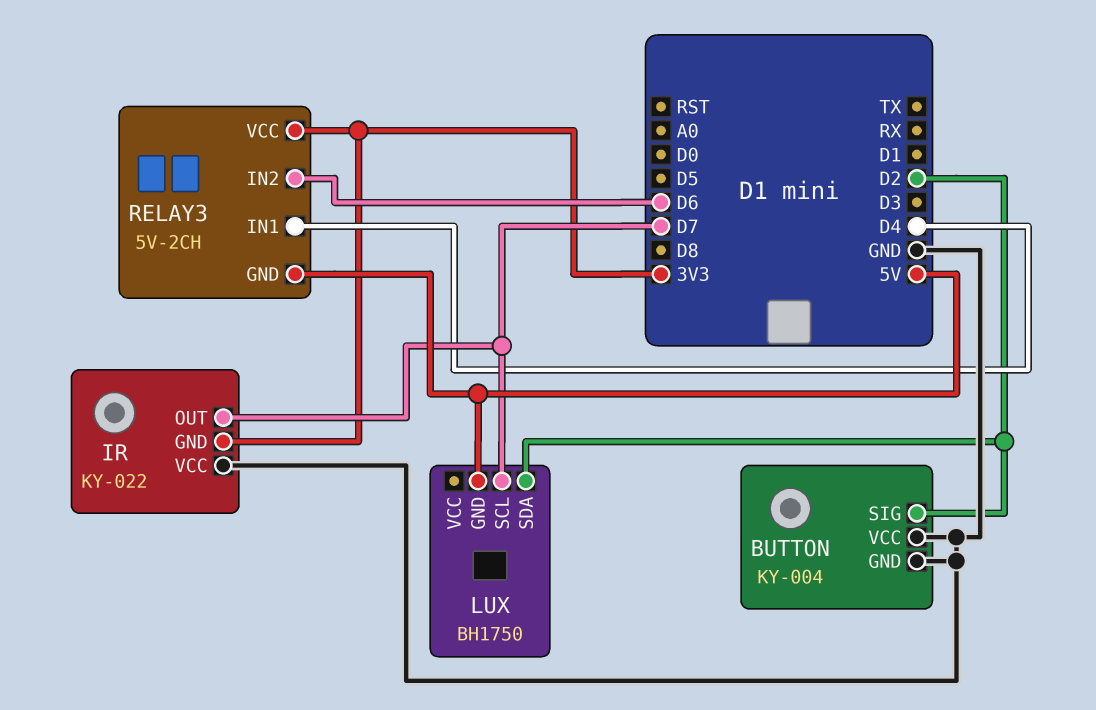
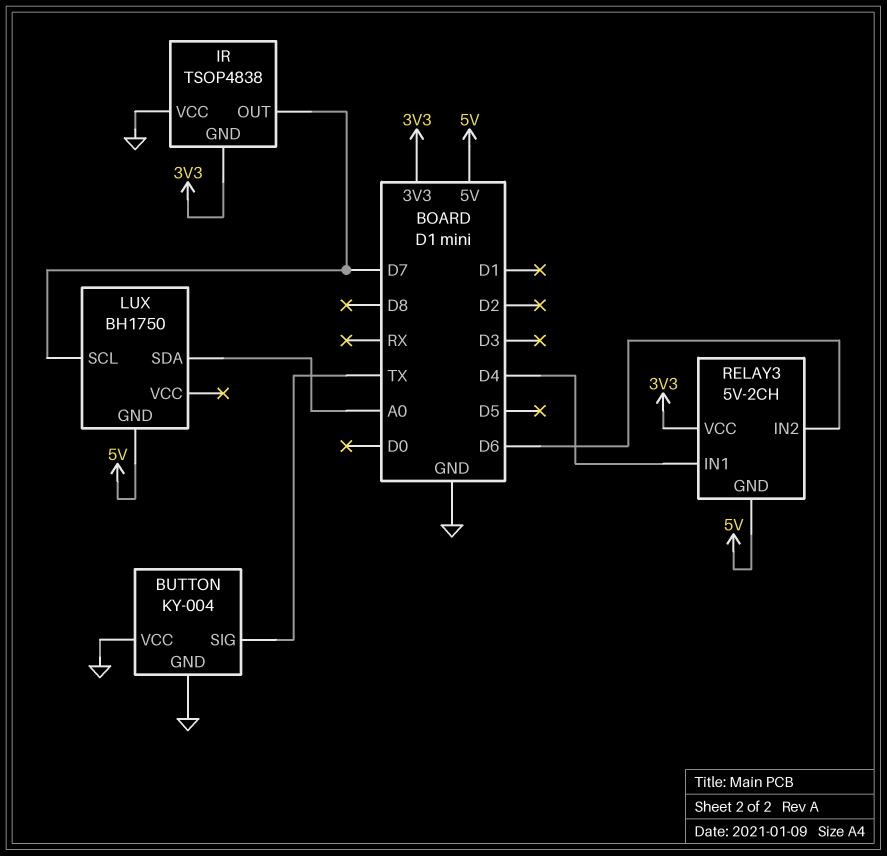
BUTTON pin SIG: D2 -> TX
IR: KY-022 -> TSOP4838
LUX pin SDA: D2 -> A0

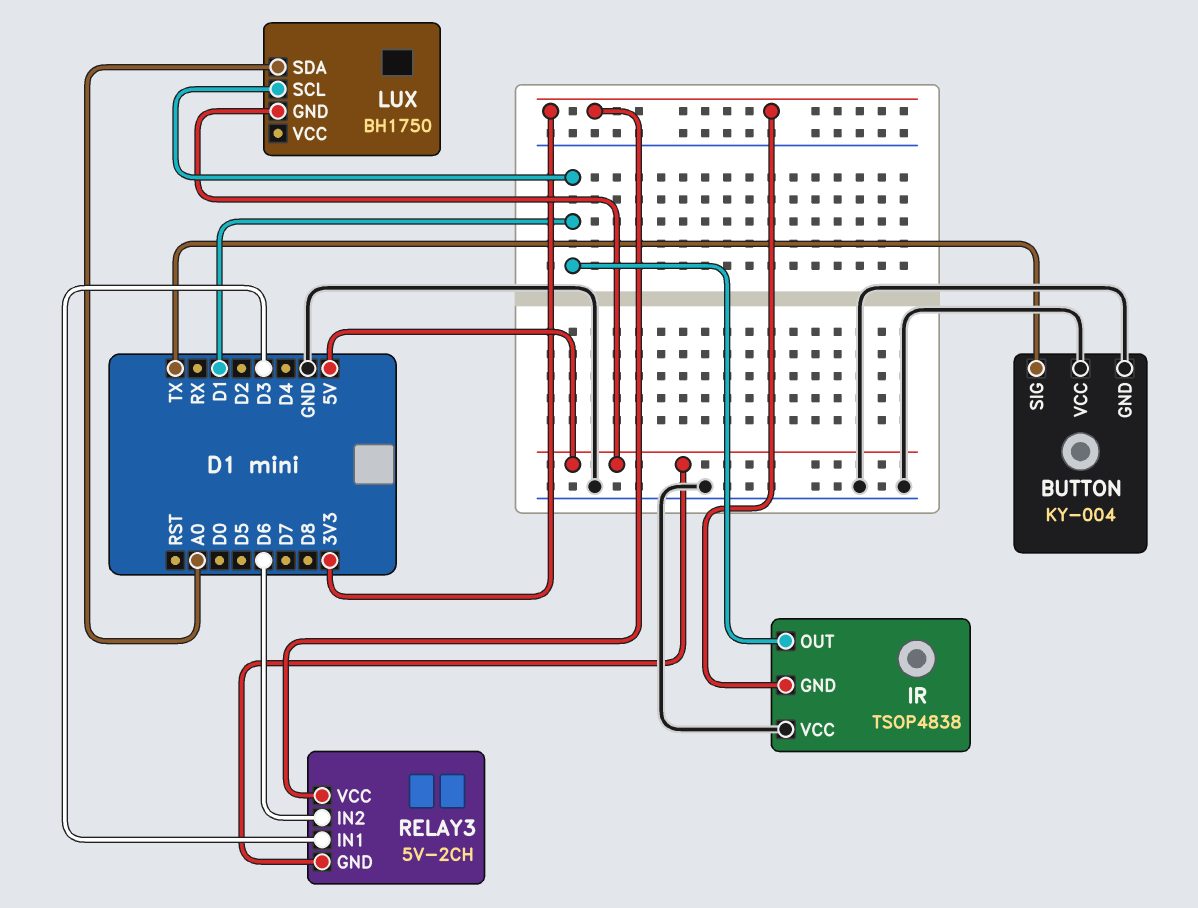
IR pin OUT: D7 -> D1
LUX pin SCL: D7 -> D1
RELAY3 pin IN1: D4 -> D3

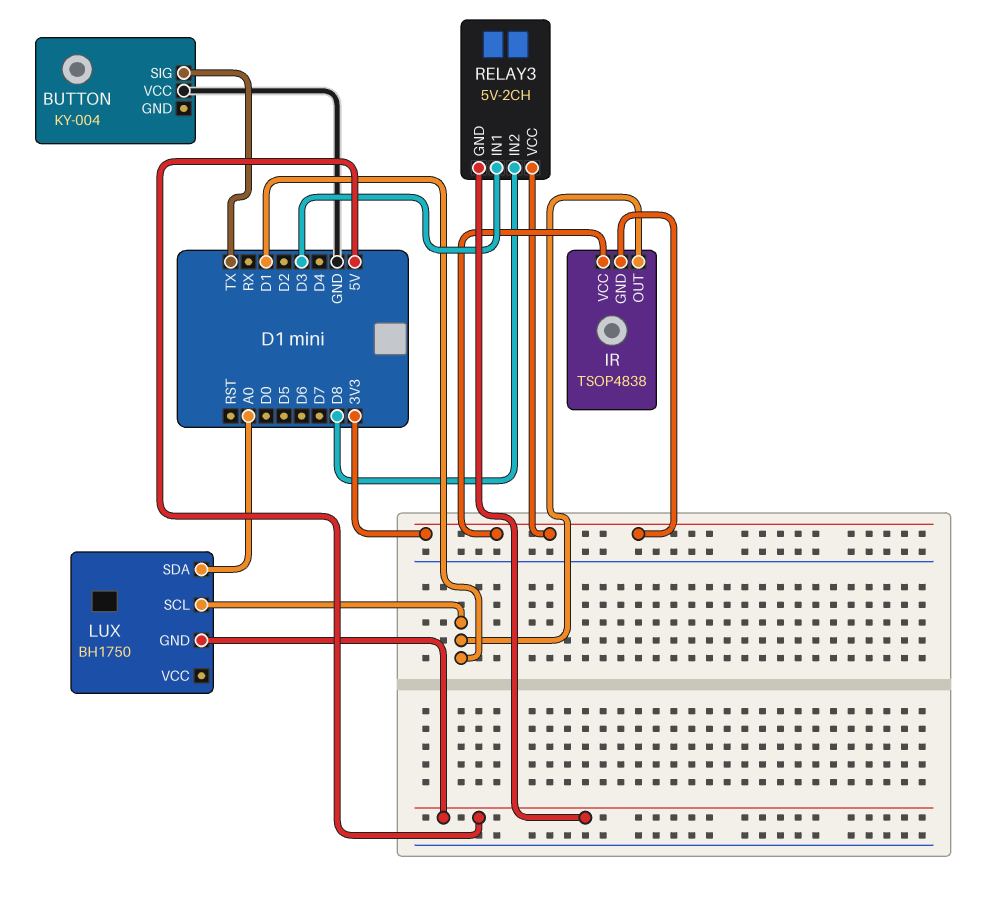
BUTTON pin GND: GND -> none
IR pin VCC: GND -> 3V3
RELAY3 pin IN2: D6 -> D8

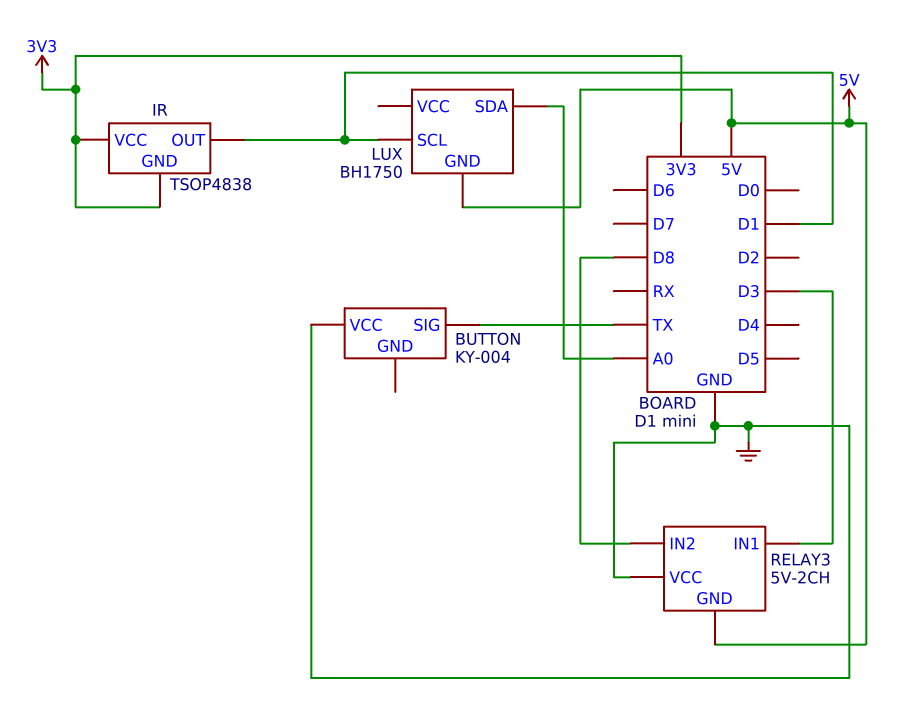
RELAY3 pin VCC: 3V3 -> GND

